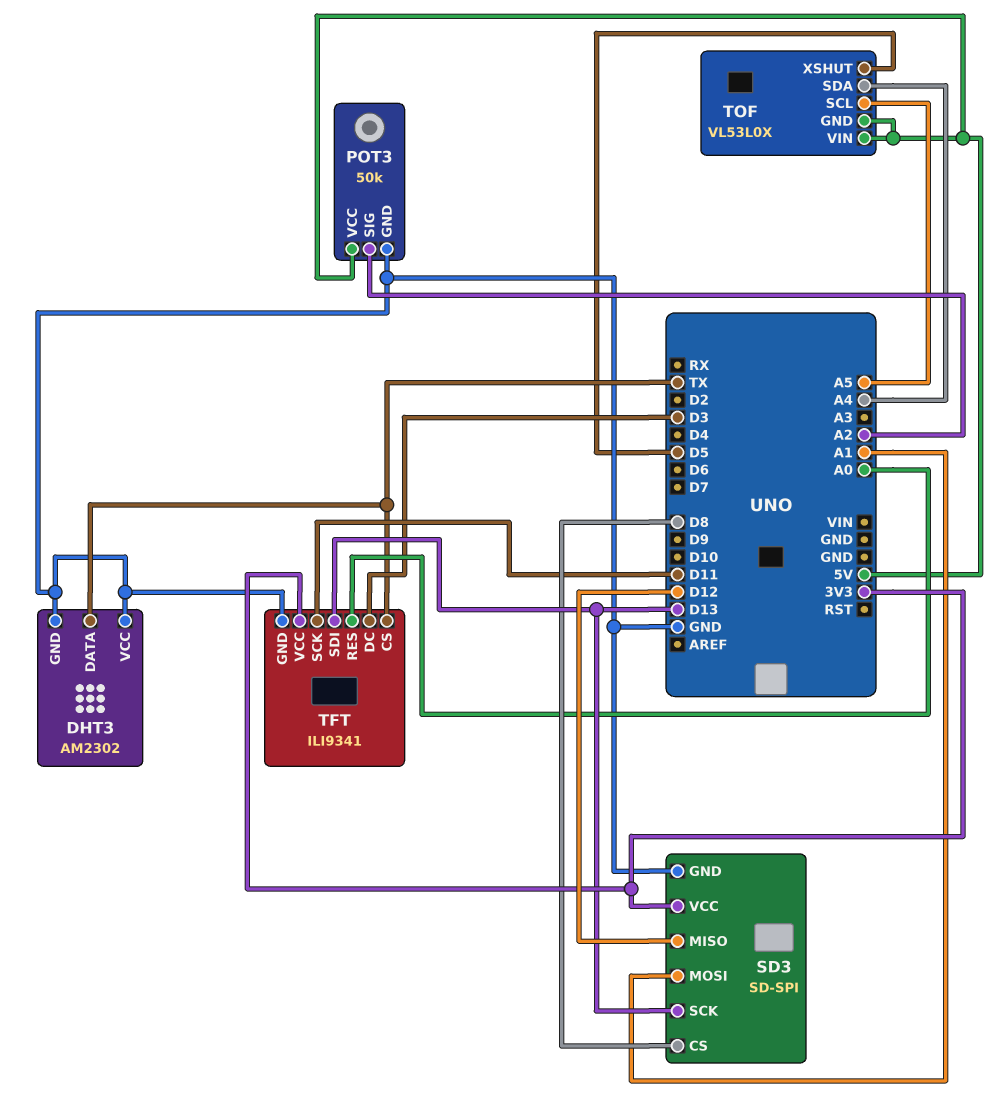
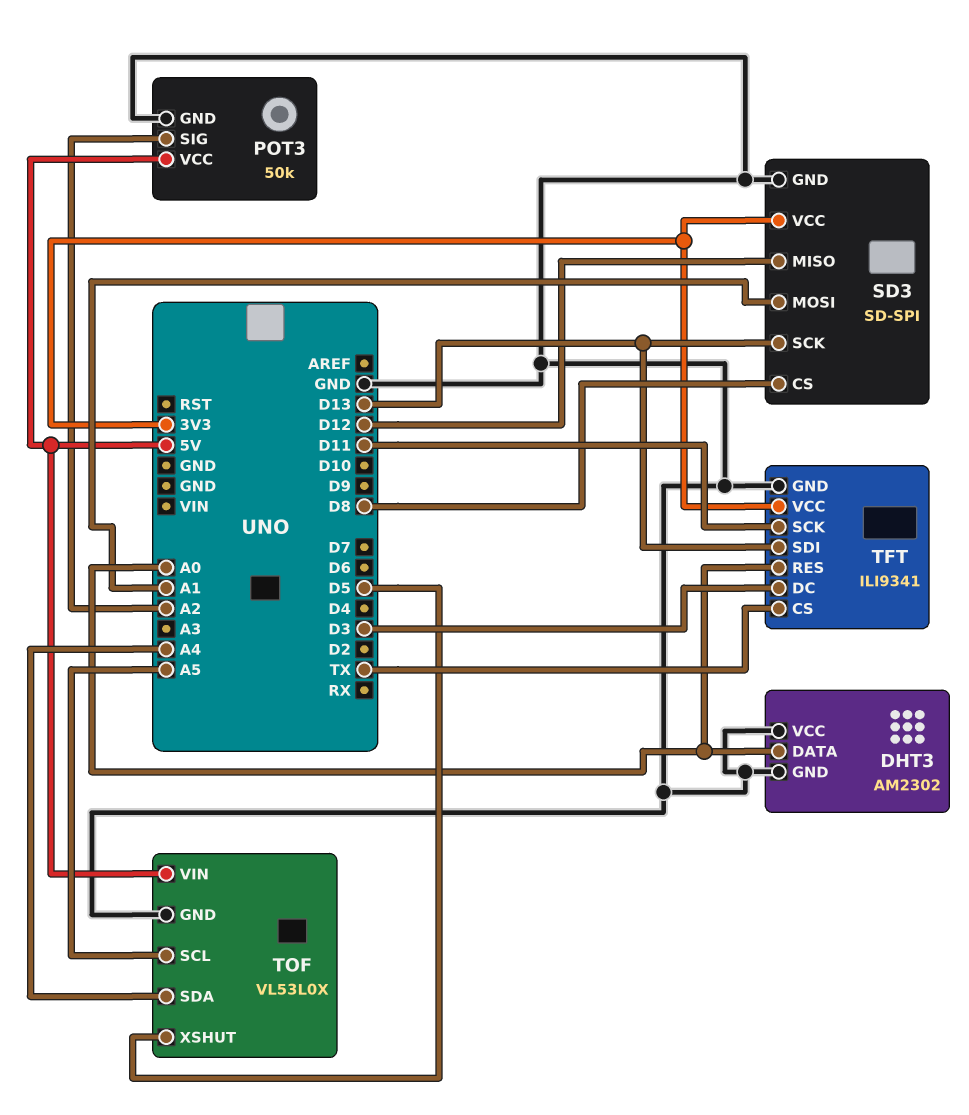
DHT3 pin DATA: TX -> A0
TOF pin GND: 5V -> GND

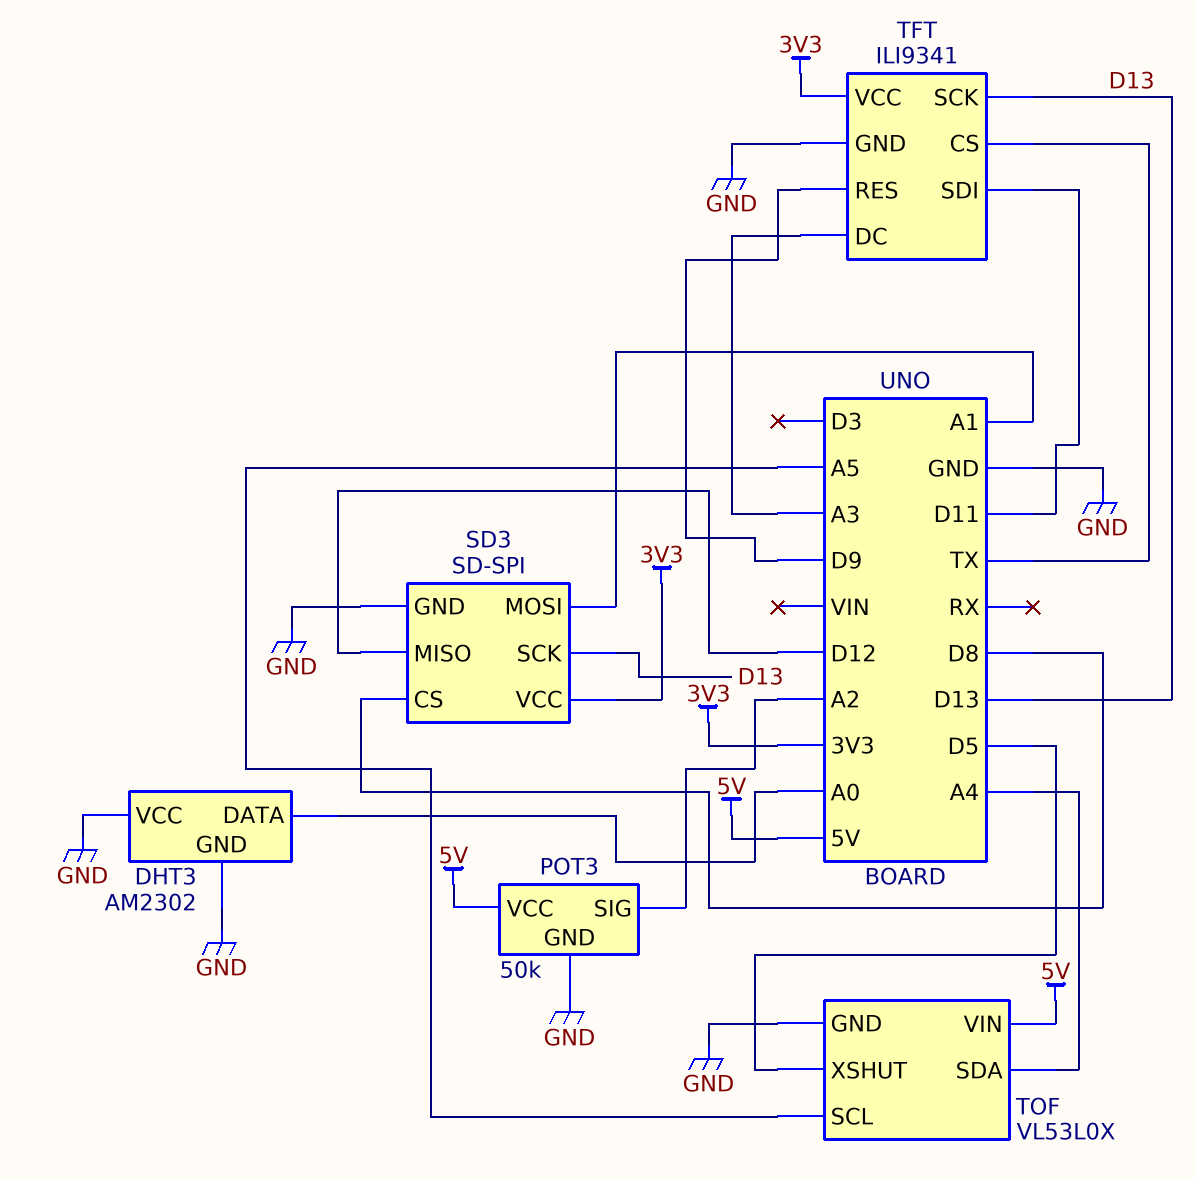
TFT pin DC: D3 -> A3
TFT pin RES: A0 -> D9
TFT pin SCK: D11 -> D13
TFT pin SDI: D13 -> D11

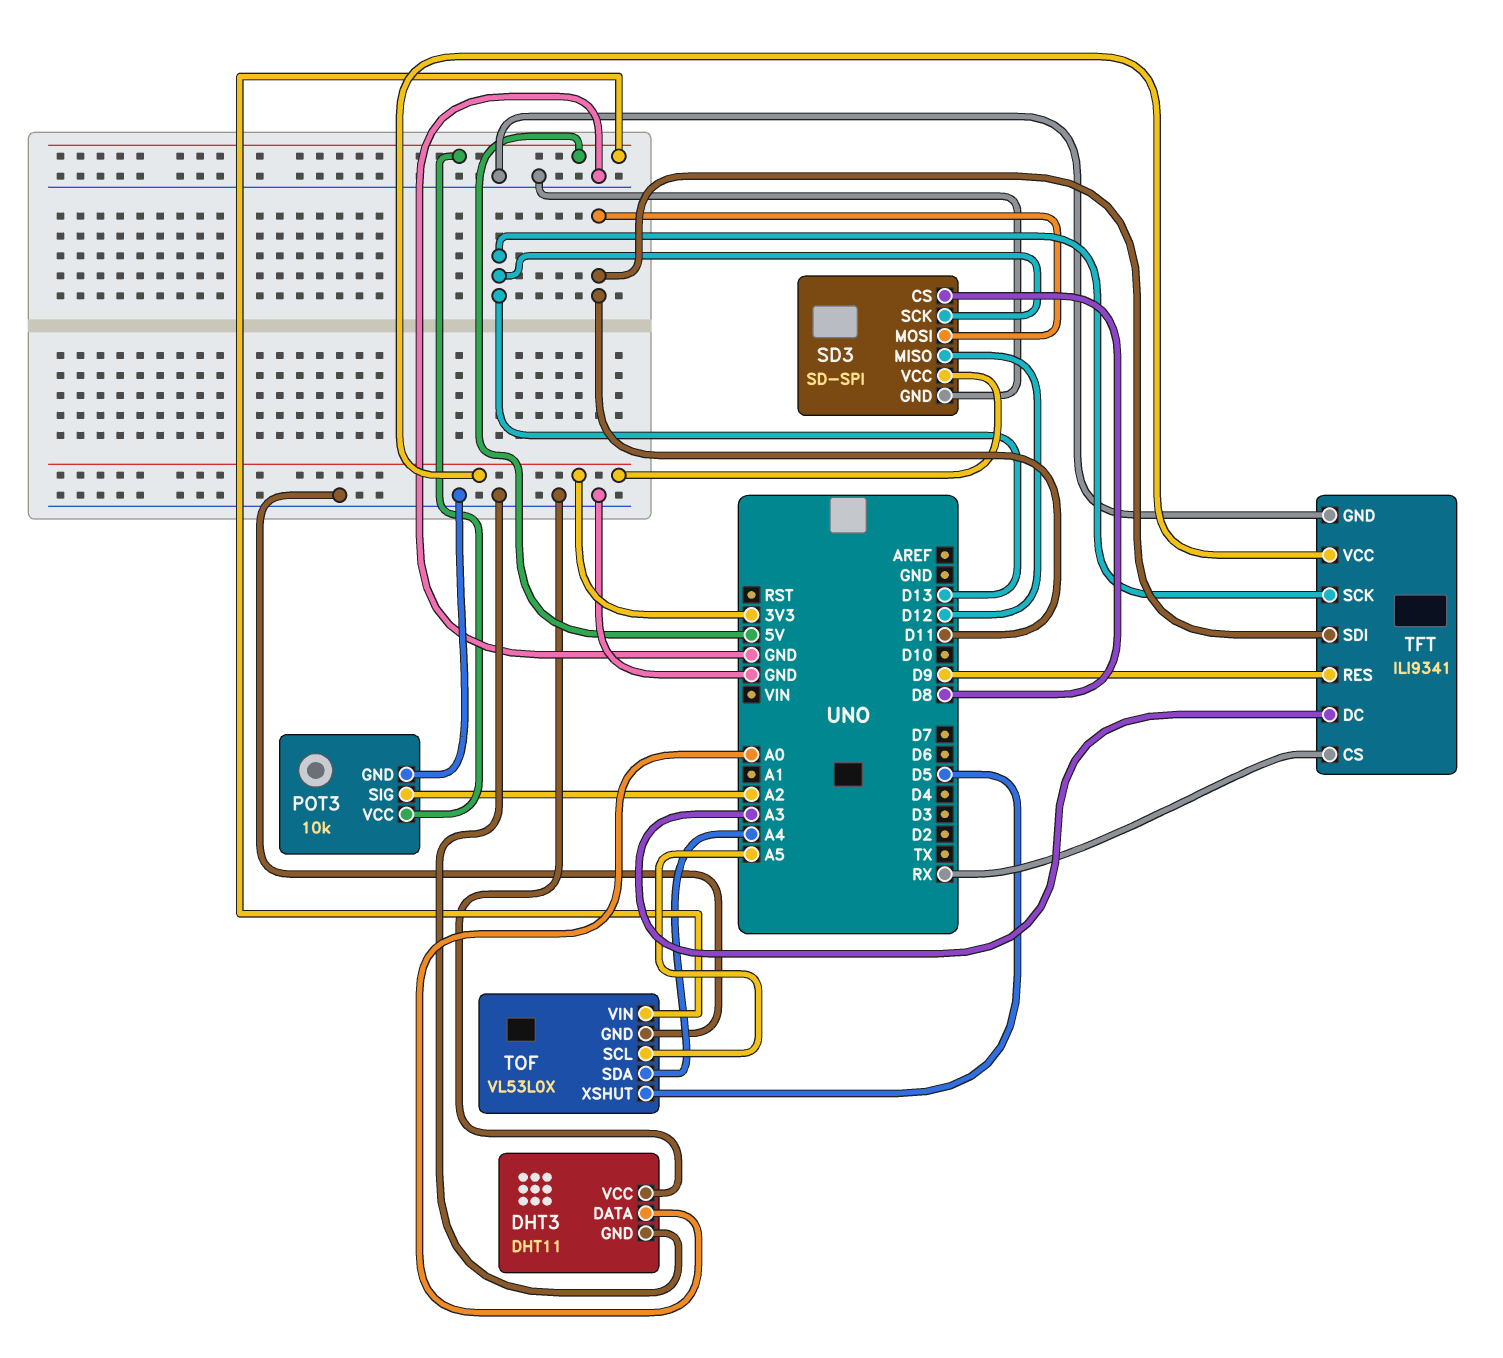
DHT3: AM2302 -> DHT11
POT3: 50k -> 10k
SD3 pin MOSI: A1 -> D11
TFT pin CS: TX -> RX

